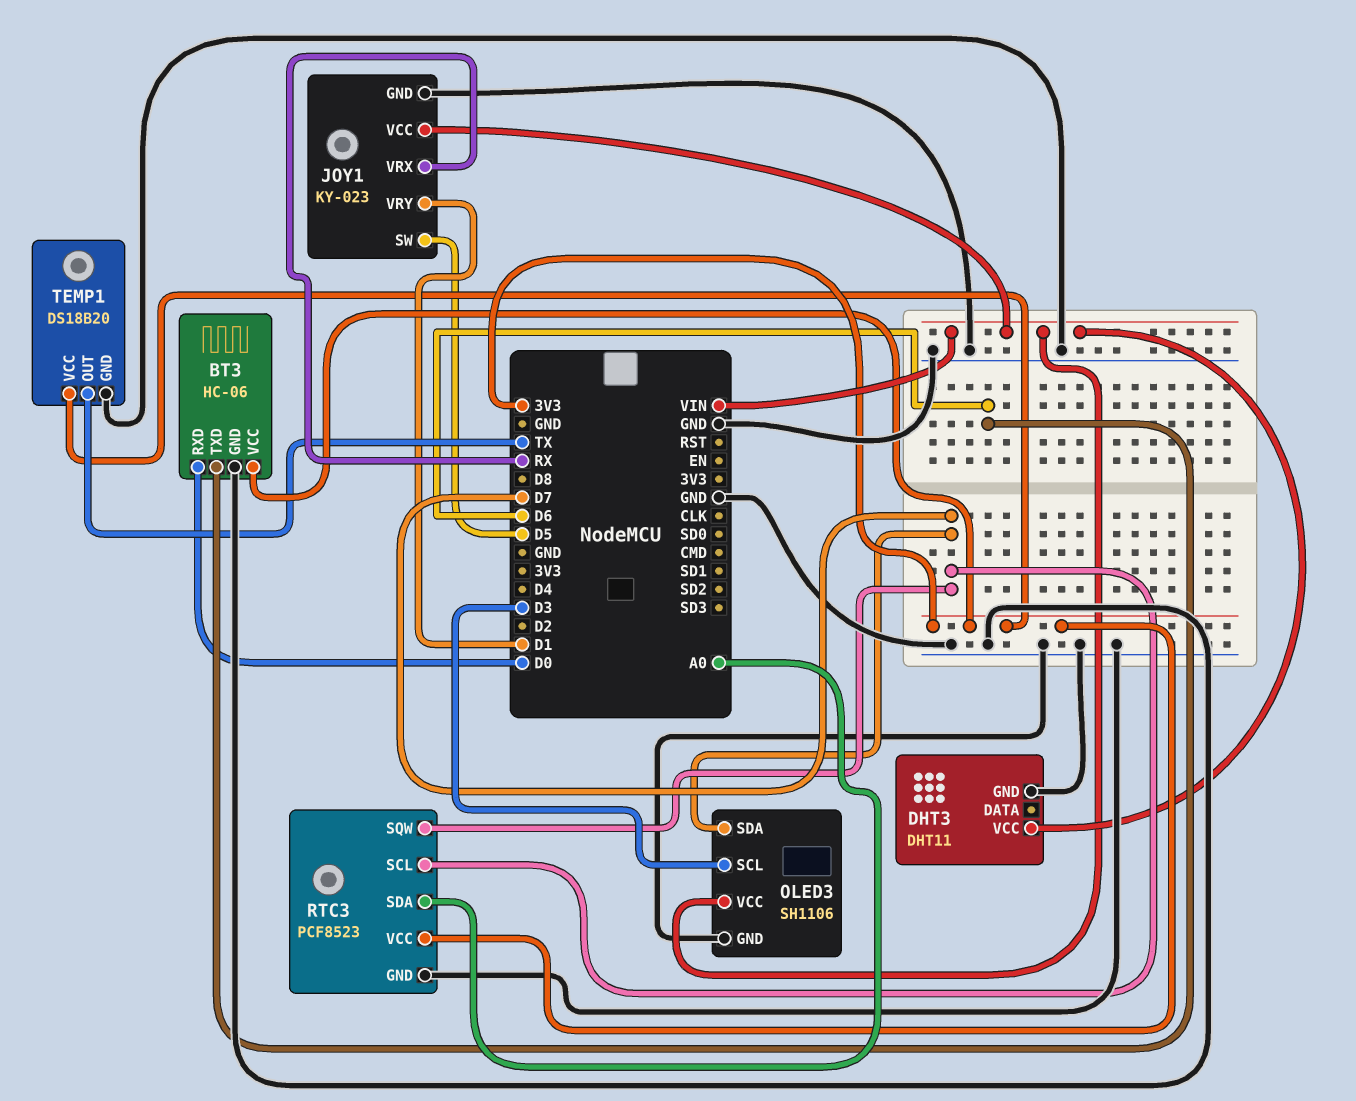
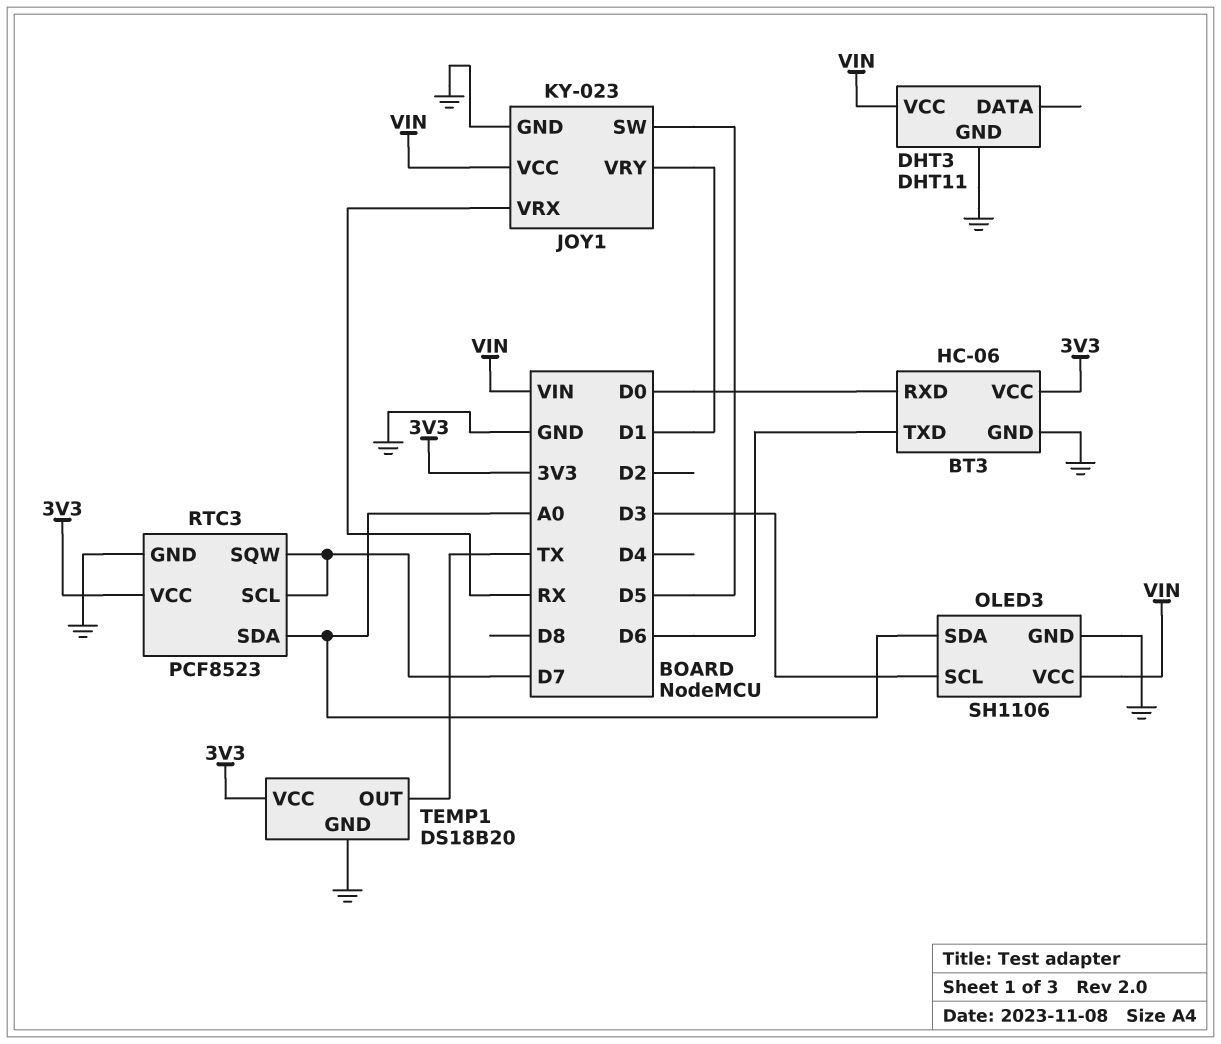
OLED3 pin SDA: D7 -> A0

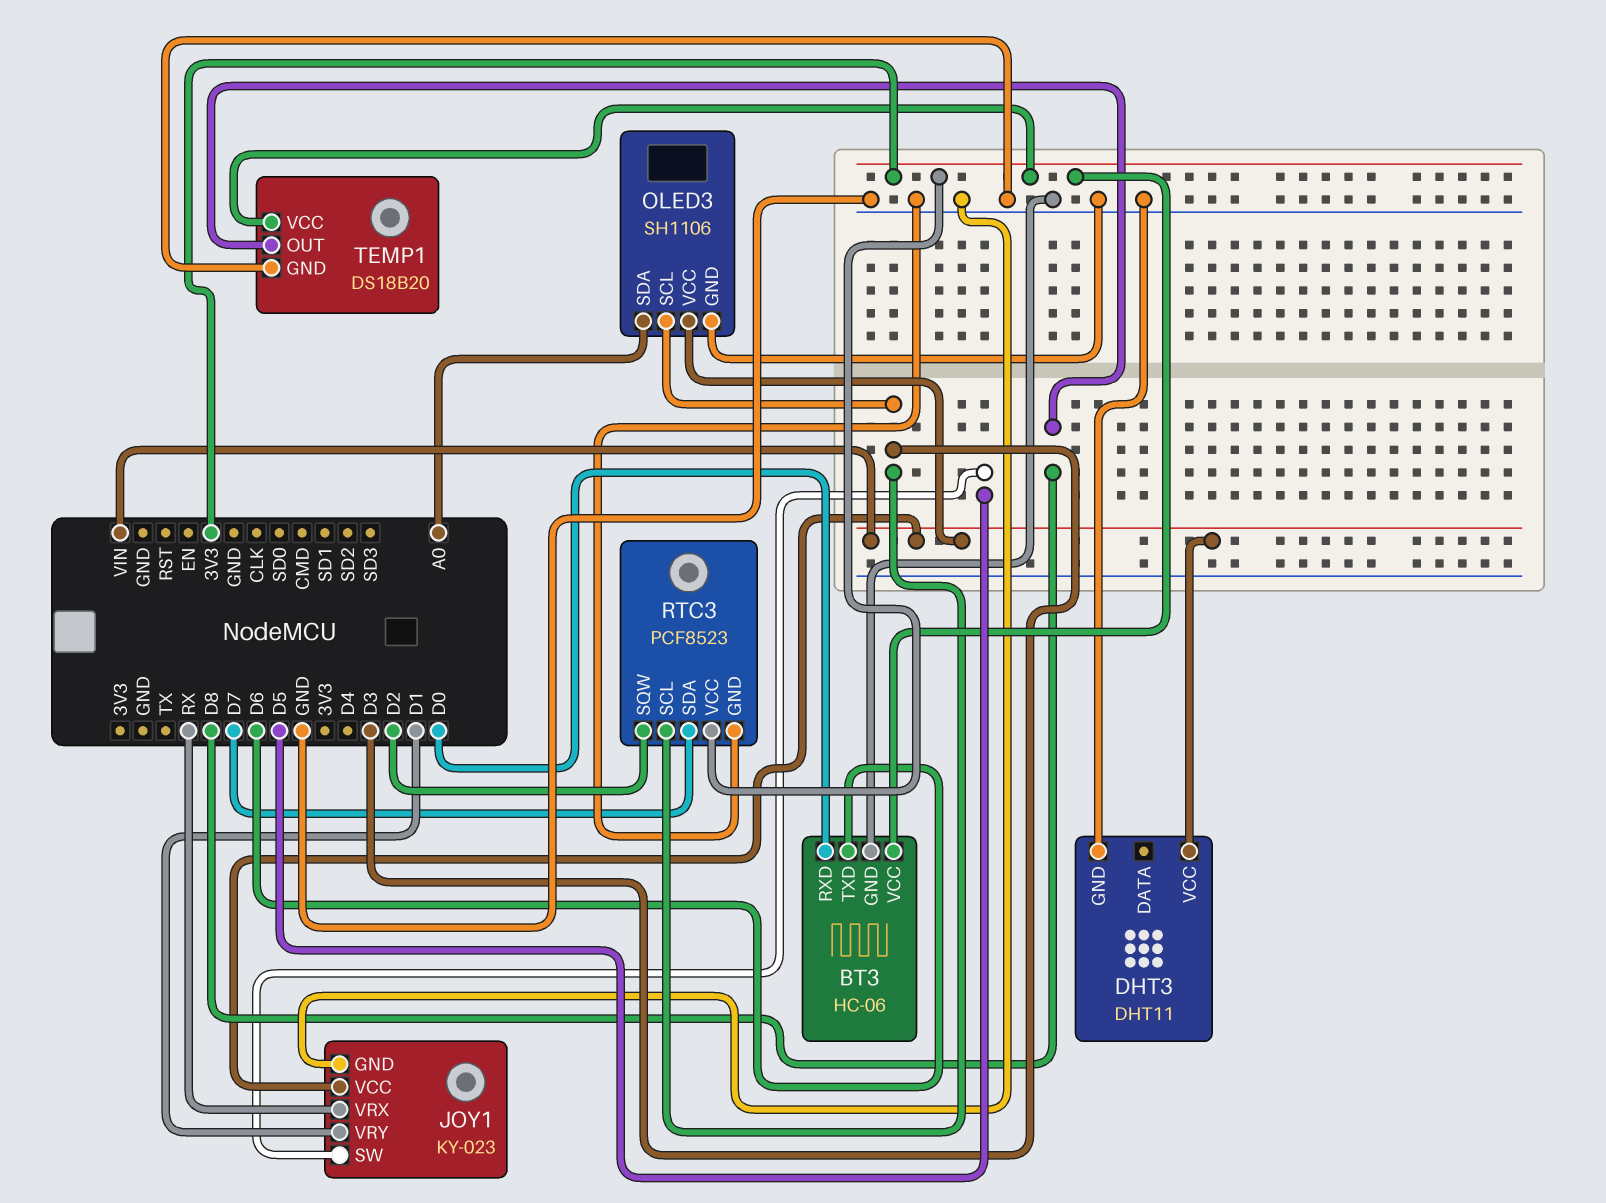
RTC3 pin SCL: D7 -> D3
RTC3 pin SDA: A0 -> D7
RTC3 pin SQW: D7 -> D2
TEMP1 pin OUT: TX -> D8

